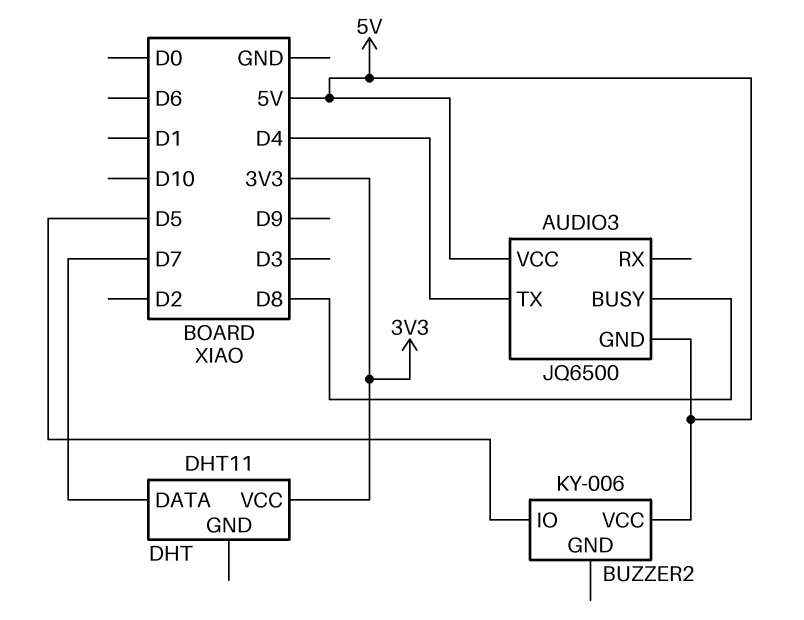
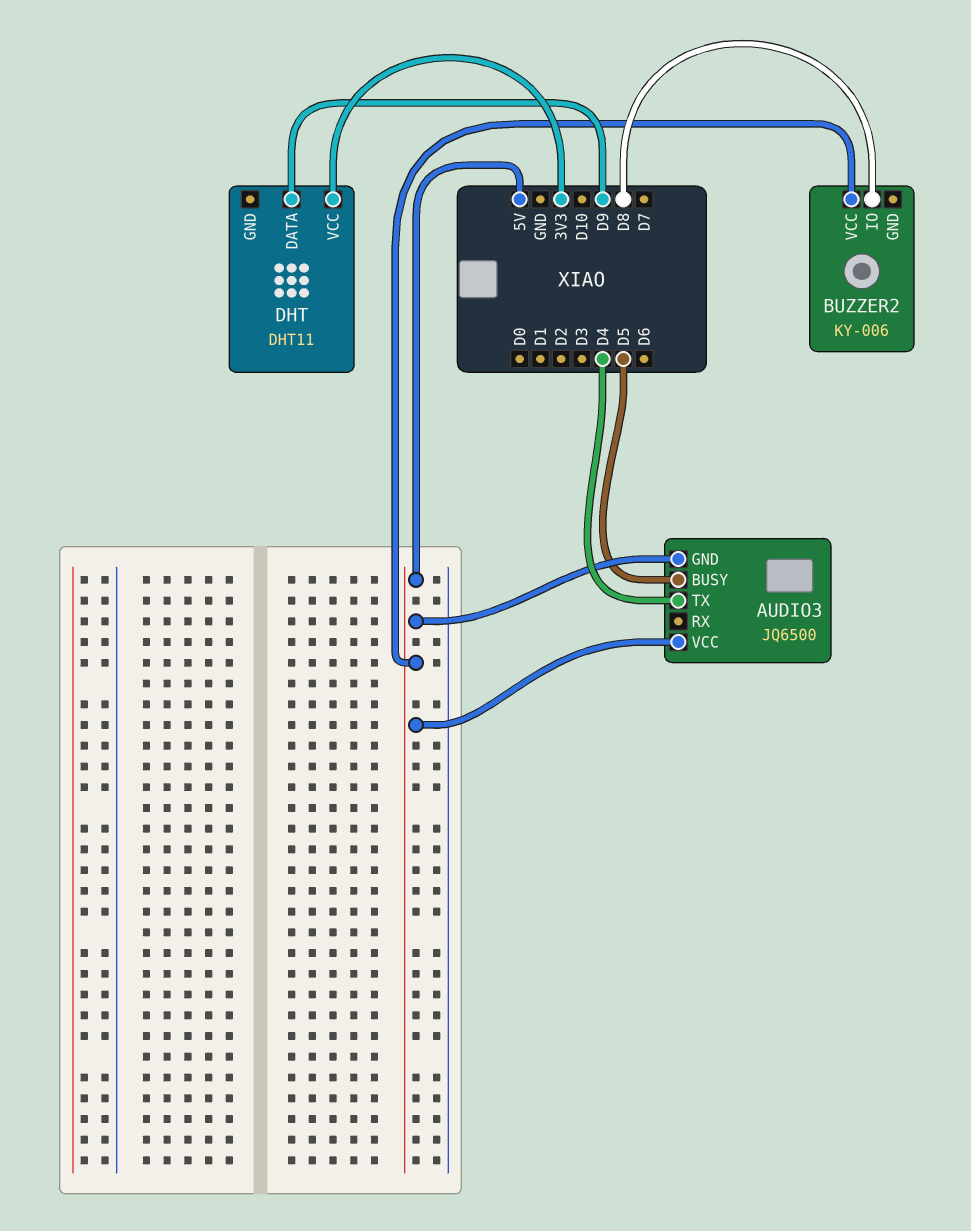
AUDIO3 pin BUSY: D8 -> D5
BUZZER2 pin IO: D5 -> D8
DHT pin DATA: D7 -> D9

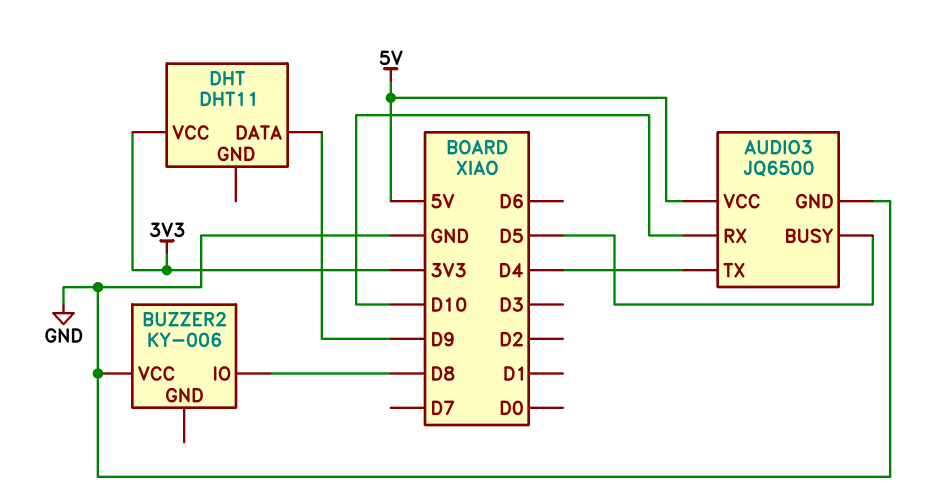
AUDIO3 pin GND: 5V -> GND
AUDIO3 pin RX: none -> D10
BUZZER2 pin VCC: 5V -> GND

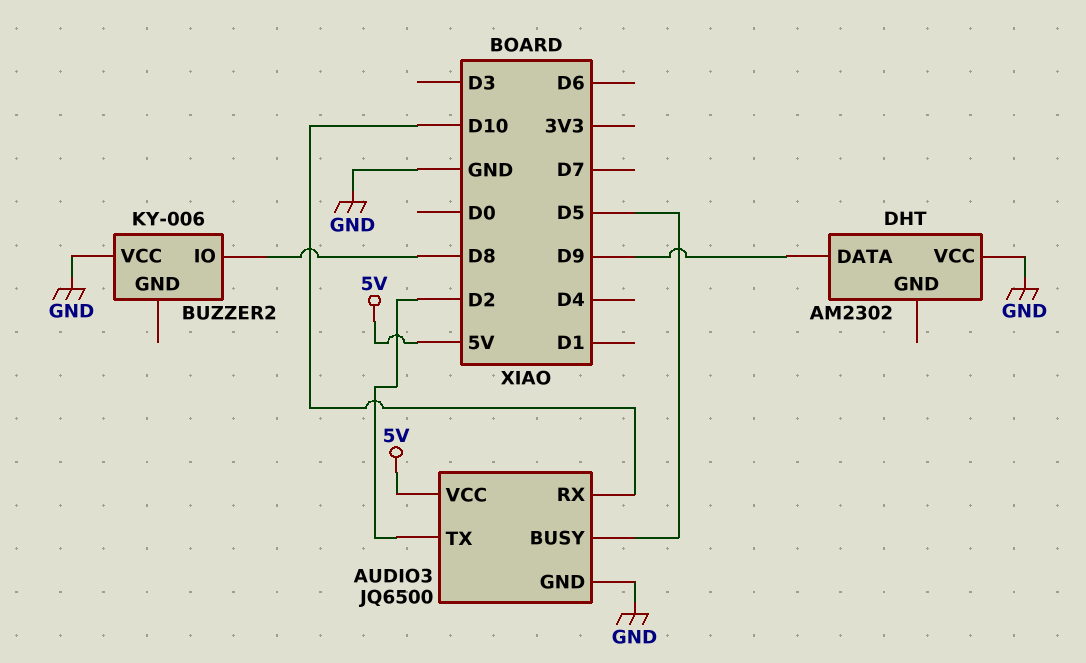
AUDIO3 pin TX: D4 -> D2
DHT: DHT11 -> AM2302
DHT pin VCC: 3V3 -> GND

